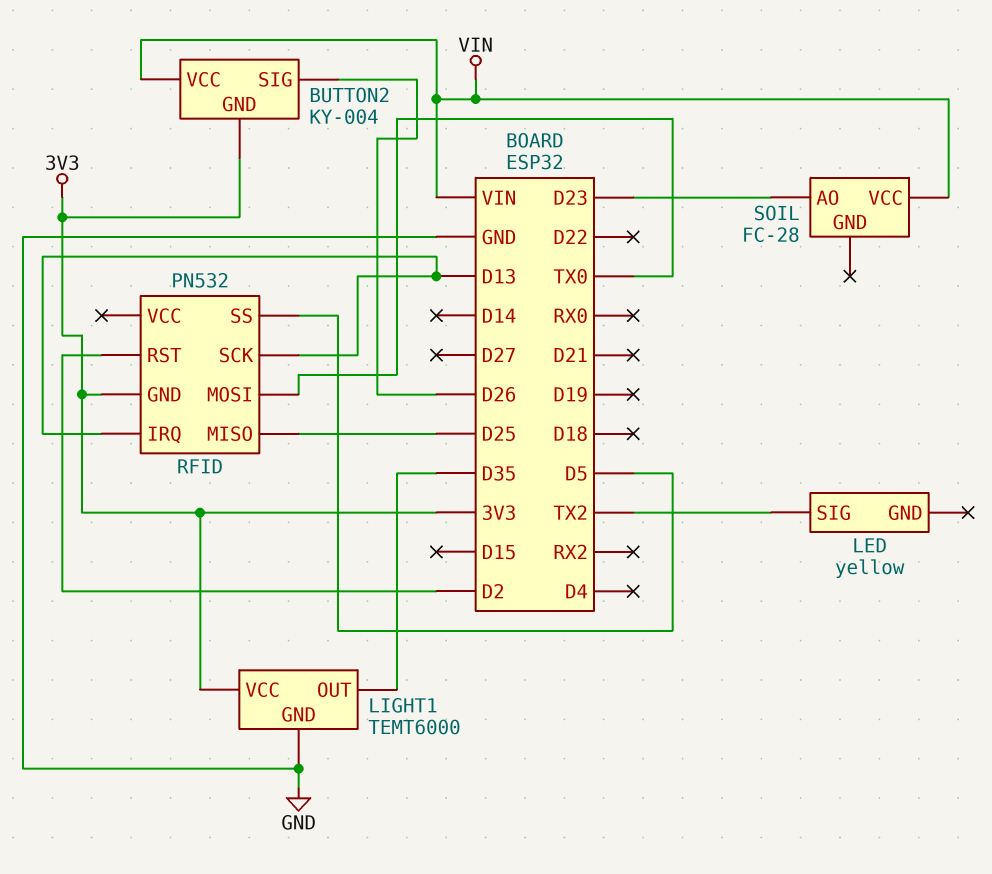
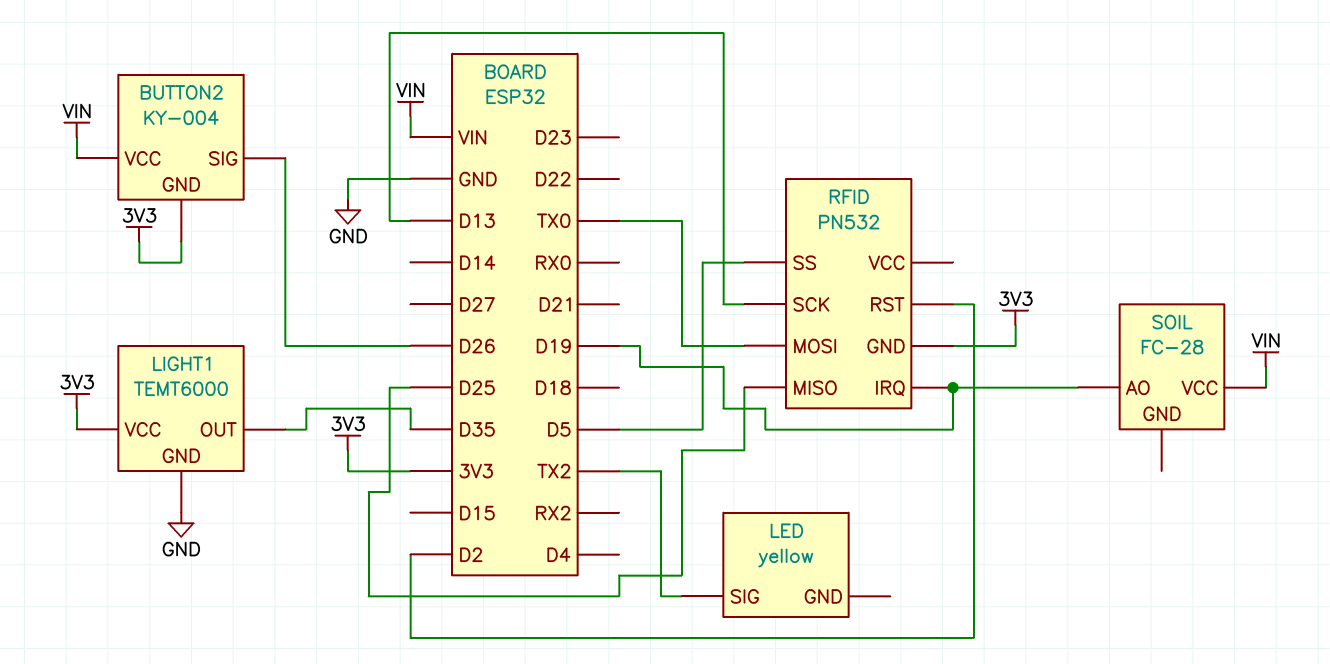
RFID pin IRQ: D13 -> D19
SOIL pin AO: D23 -> D19

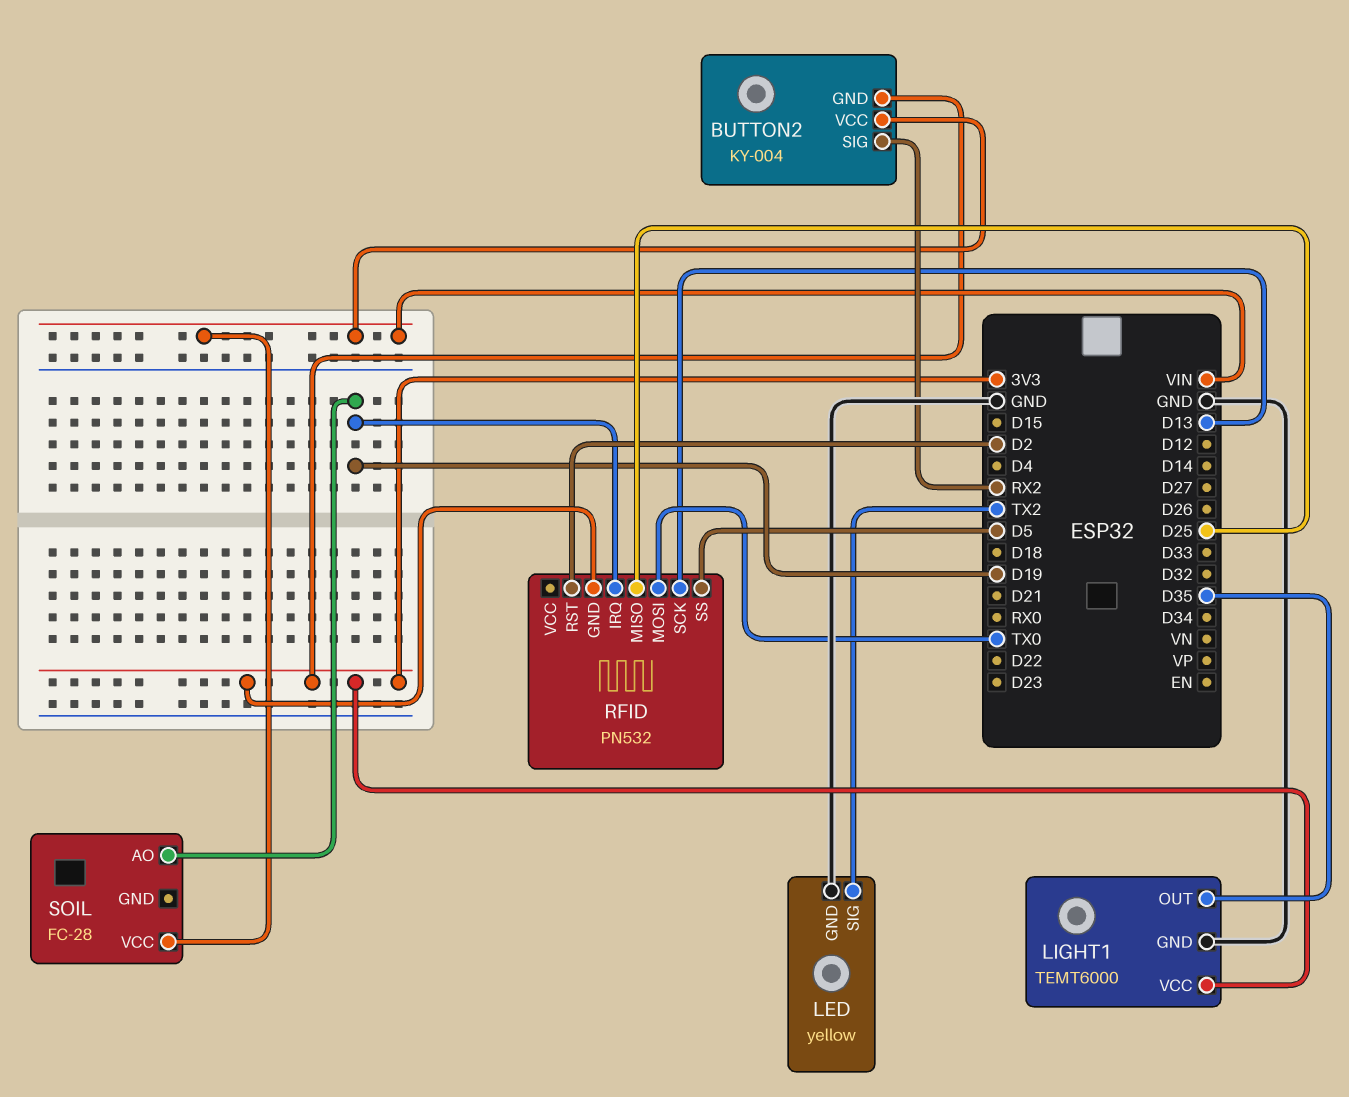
BUTTON2 pin SIG: D26 -> RX2
LED pin GND: none -> GND

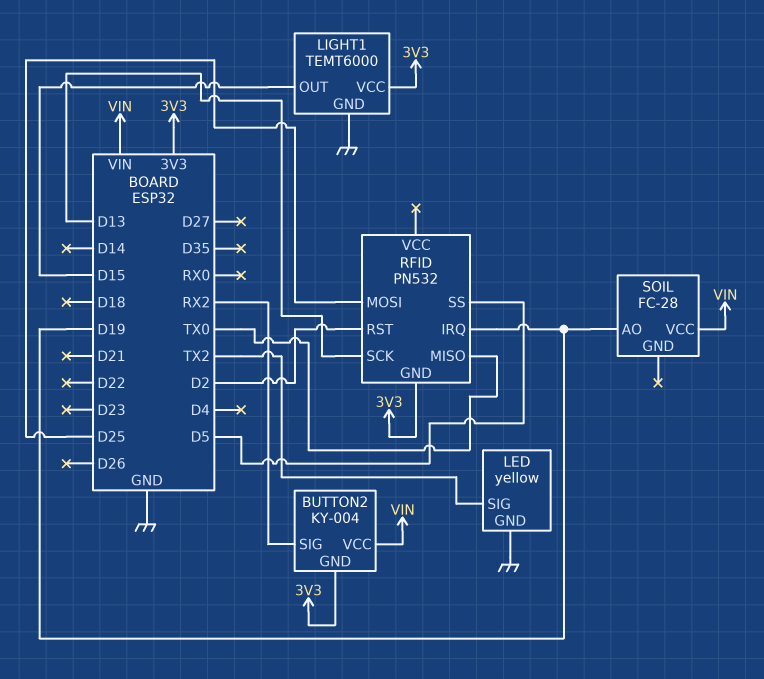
LIGHT1 pin OUT: D35 -> D15
RFID pin MISO: D25 -> TX0
RFID pin MOSI: TX0 -> D25

